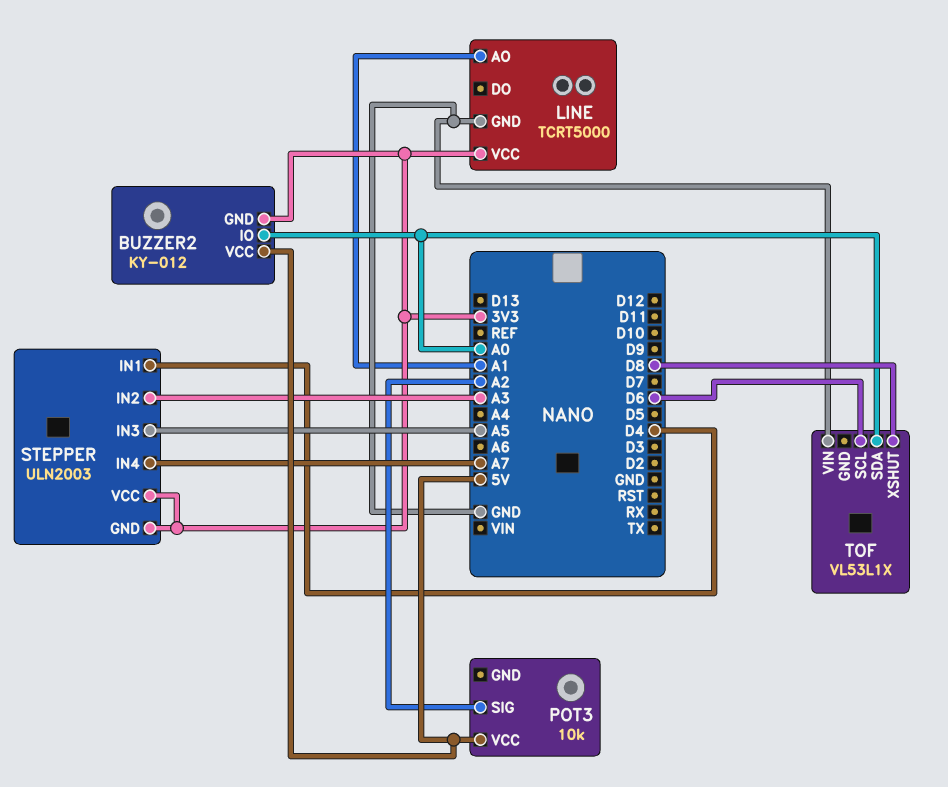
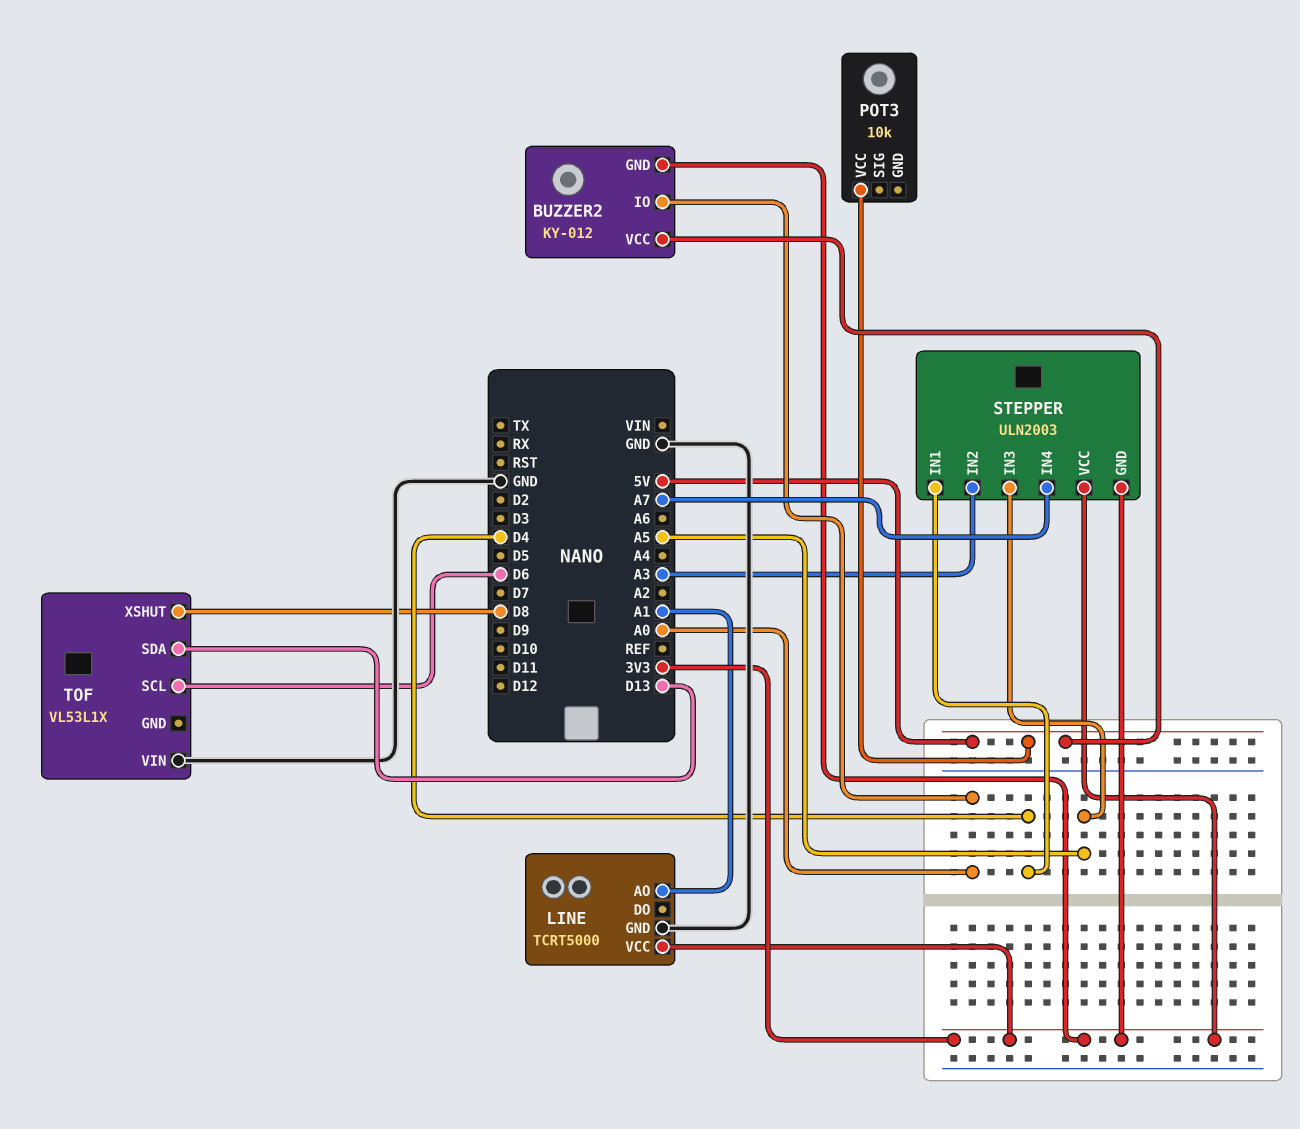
POT3 pin SIG: A2 -> none
TOF pin SDA: A0 -> D13

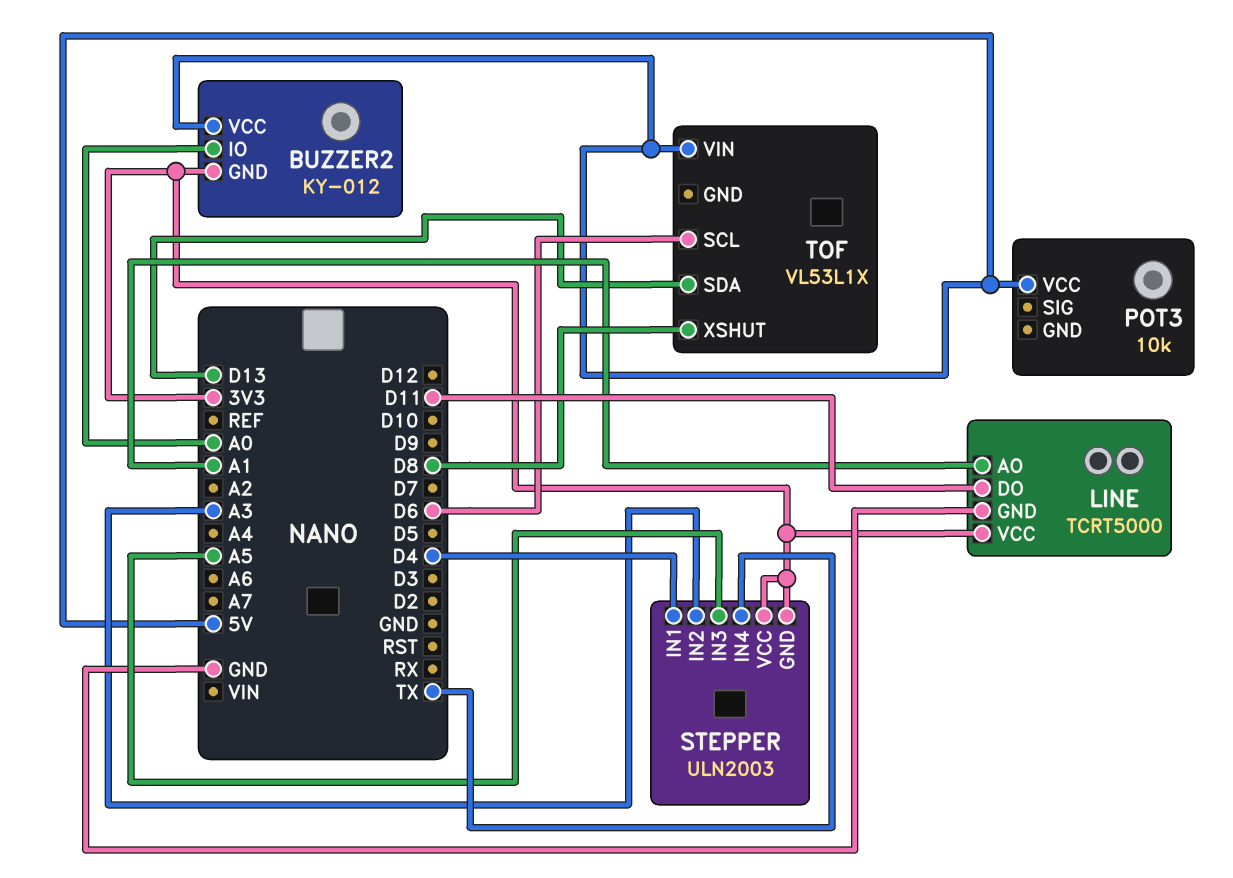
LINE pin DO: none -> D11
STEPPER pin IN4: A7 -> TX
TOF pin VIN: GND -> 5V

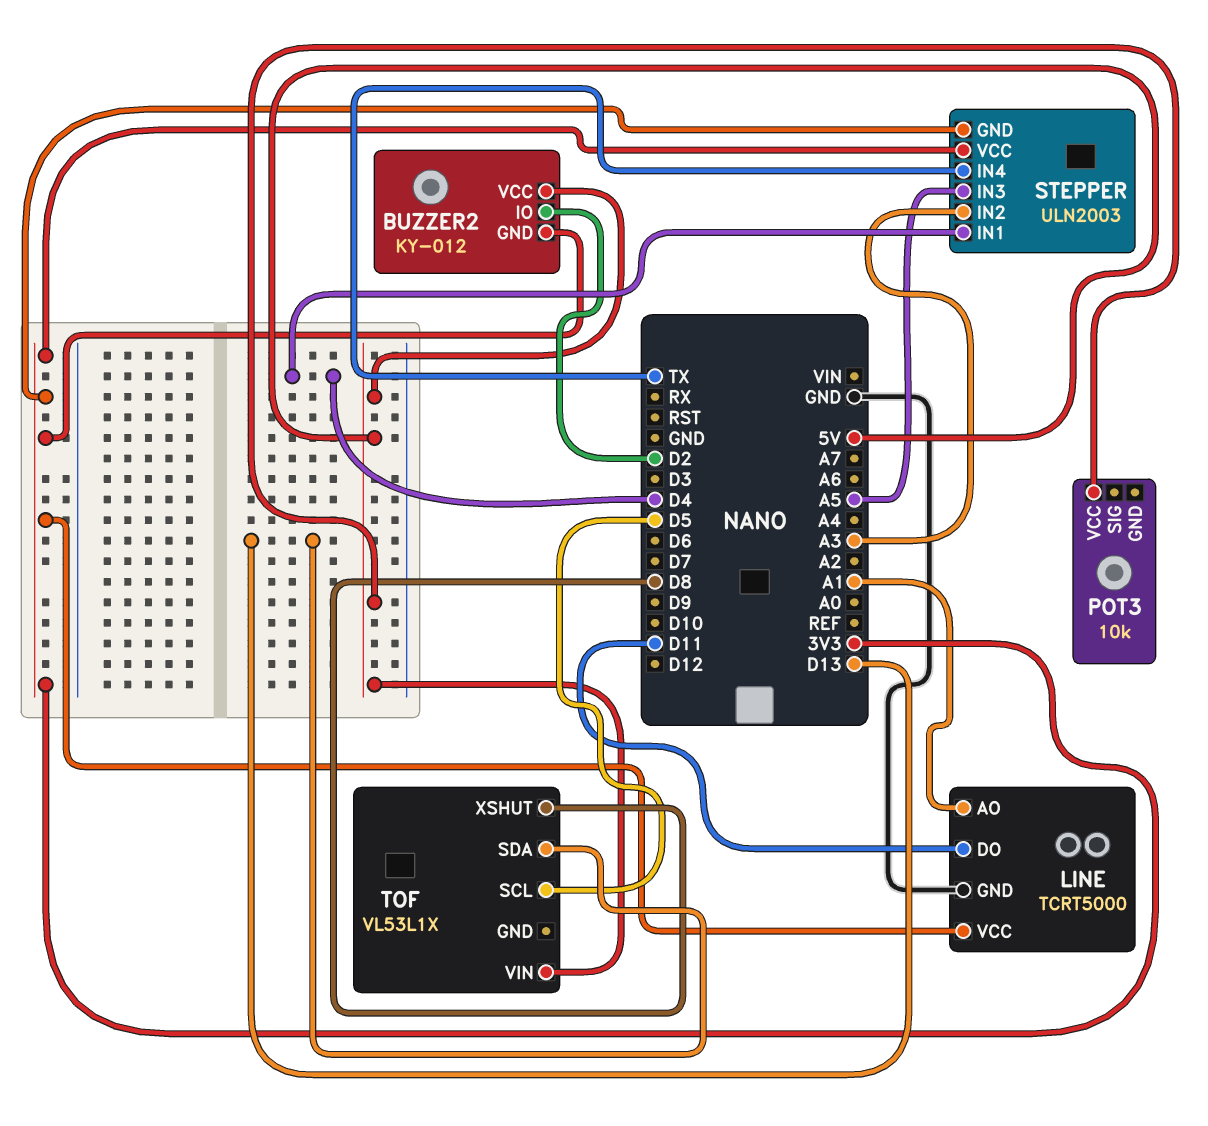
BUZZER2 pin IO: A0 -> D2
TOF pin SCL: D6 -> D5

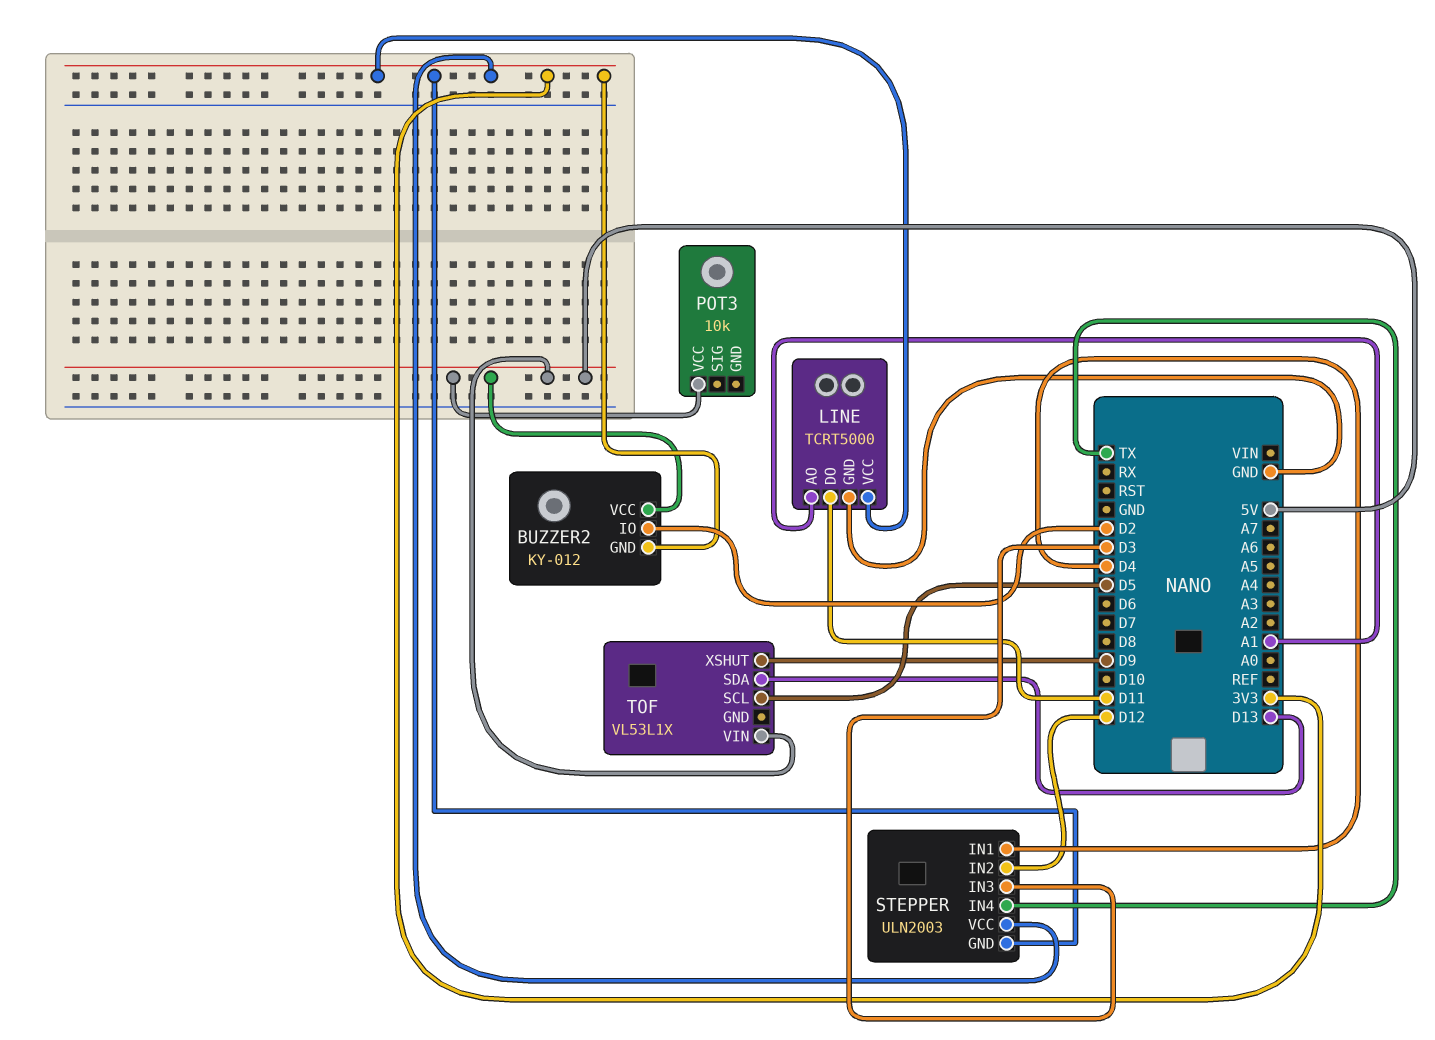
STEPPER pin IN2: A3 -> D12
STEPPER pin IN3: A5 -> D3
TOF pin XSHUT: D8 -> D9

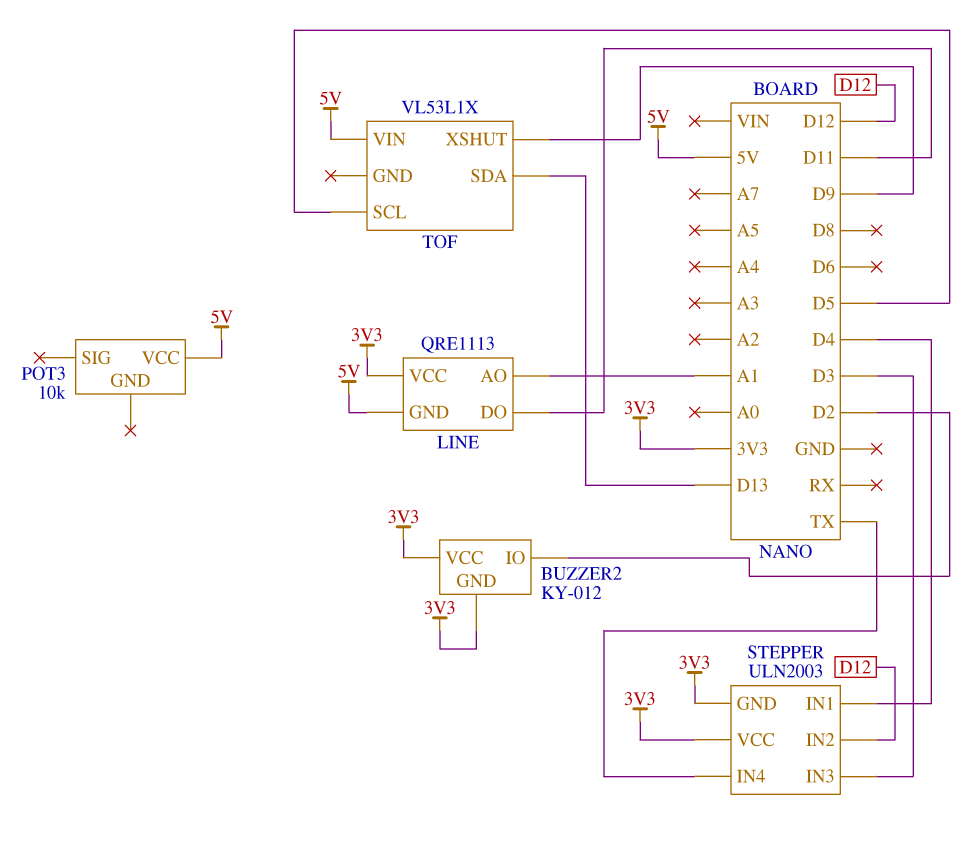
BUZZER2 pin VCC: 5V -> 3V3
LINE: TCRT5000 -> QRE1113
LINE pin GND: GND -> 5V

